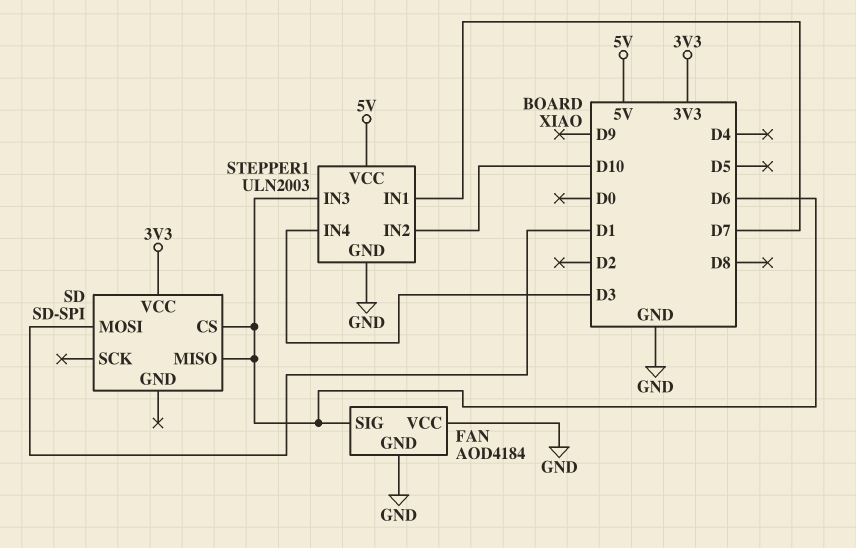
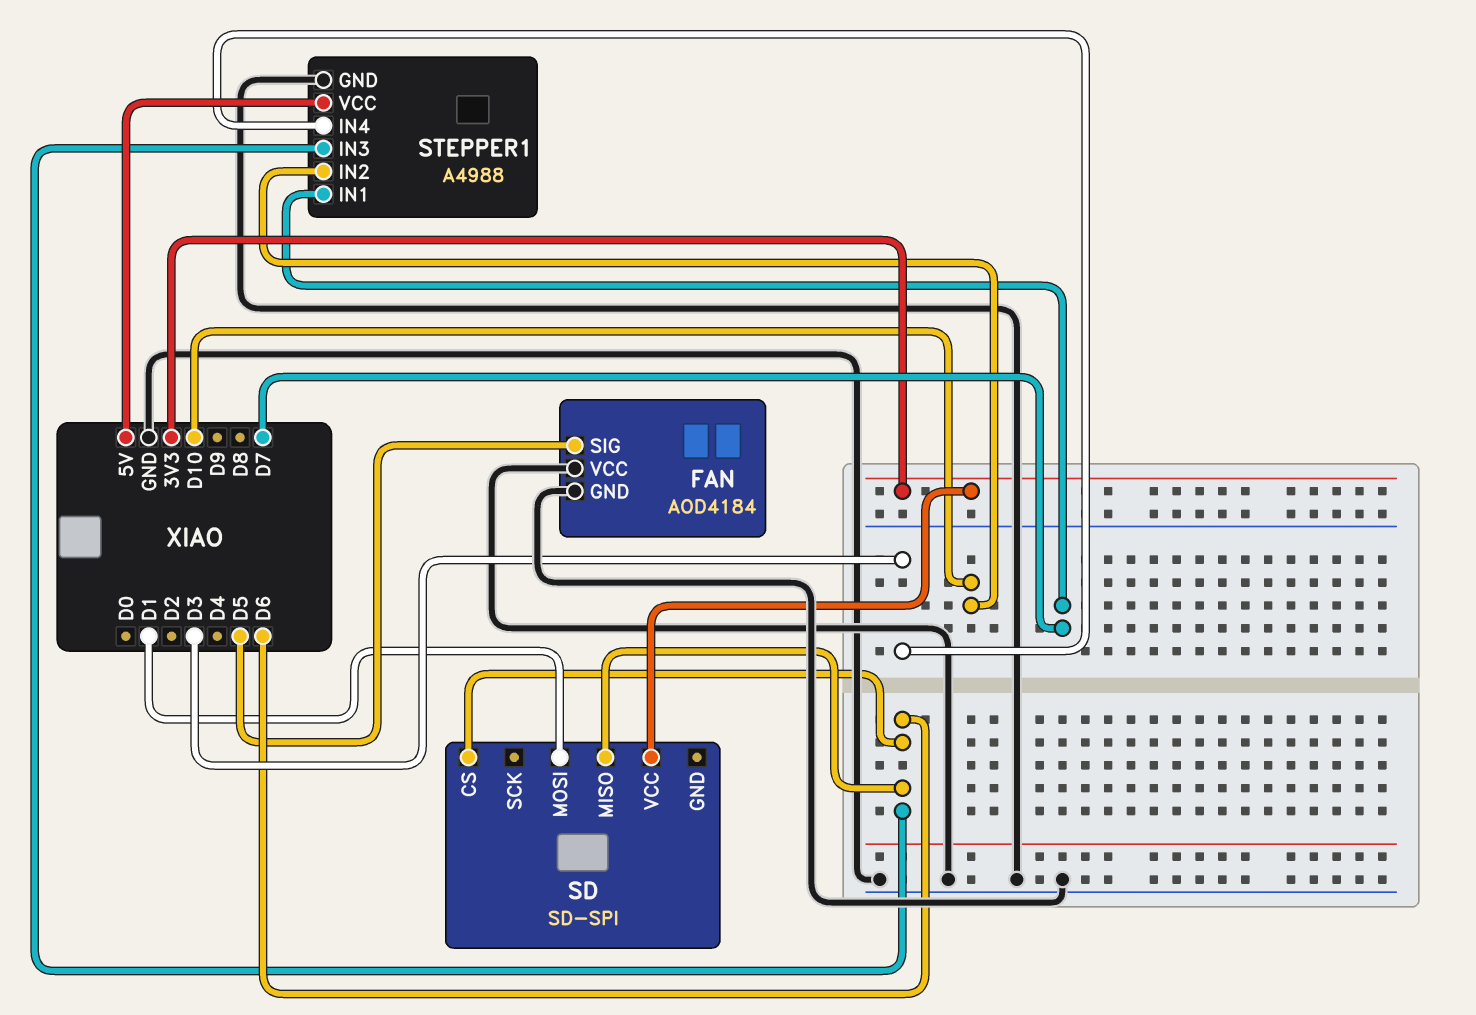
FAN pin SIG: D6 -> D5
STEPPER1: ULN2003 -> A4988

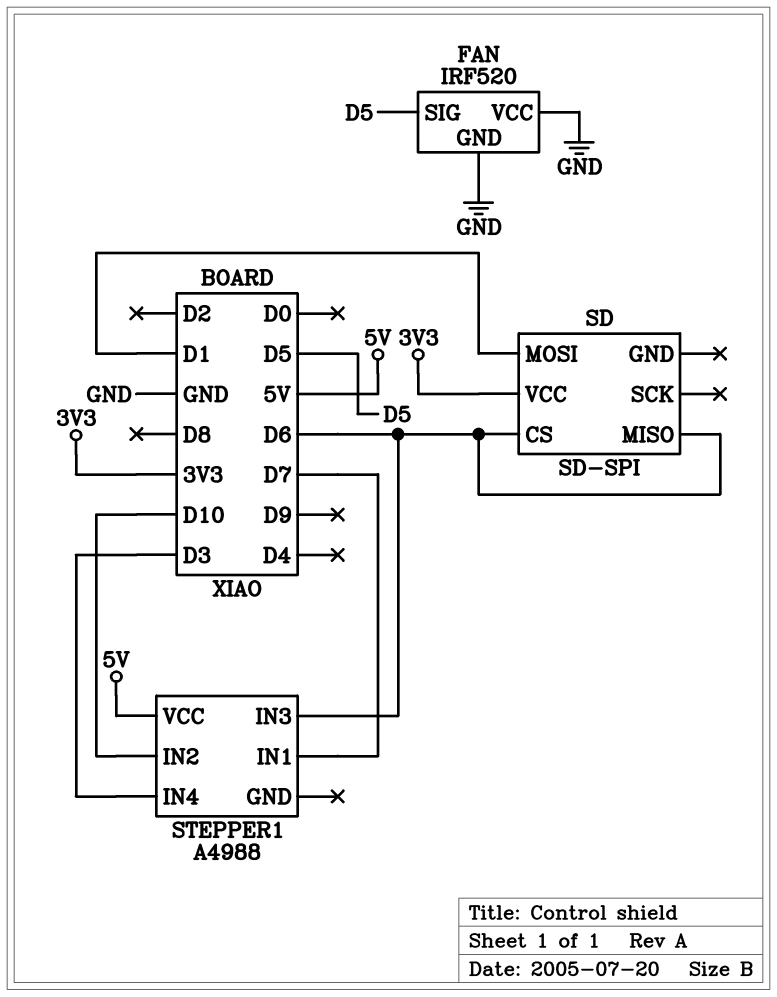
FAN: AOD4184 -> IRF520
STEPPER1 pin GND: GND -> none

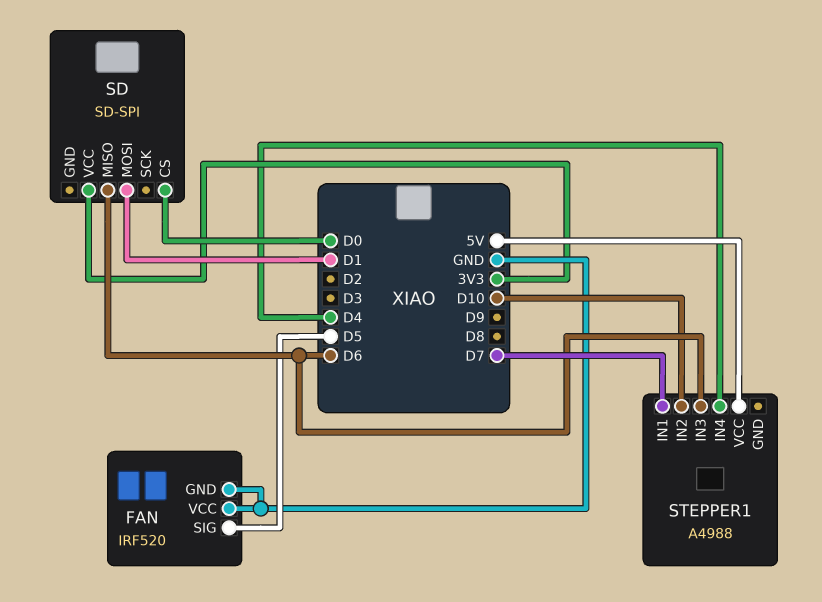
SD pin CS: D6 -> D0
STEPPER1 pin IN4: D3 -> D4

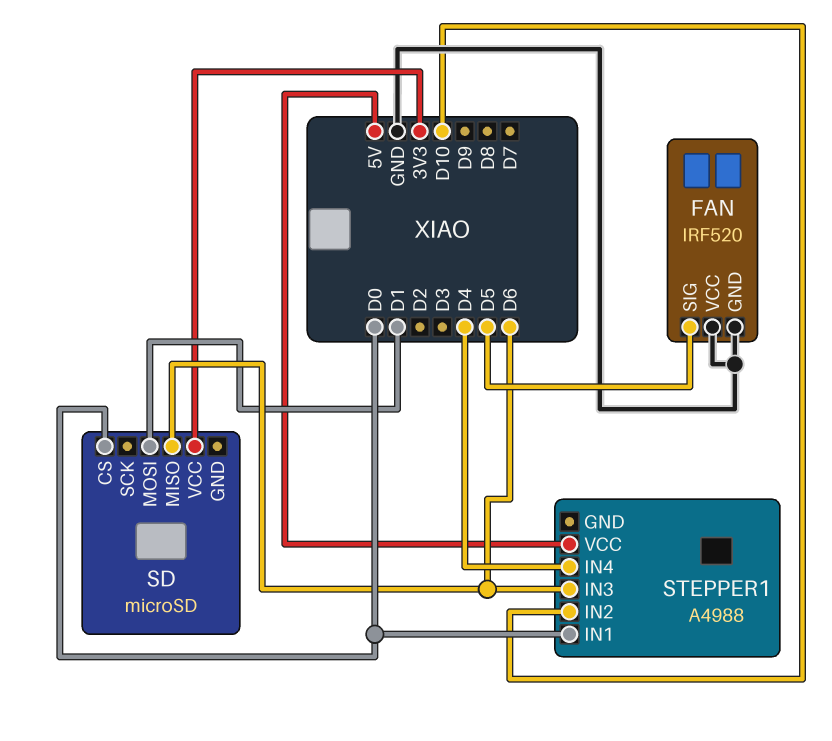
SD: SD-SPI -> microSD
STEPPER1 pin IN1: D7 -> D0

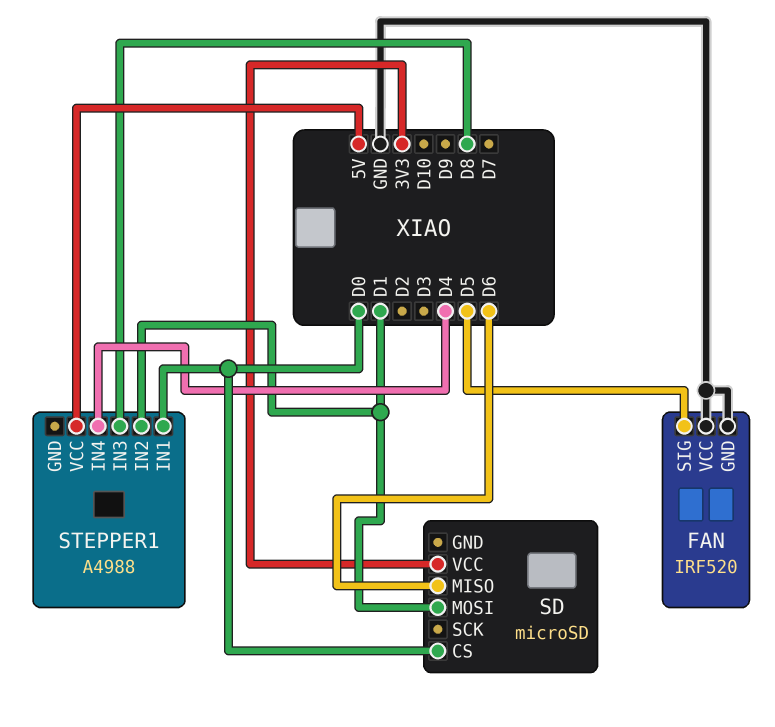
STEPPER1 pin IN2: D10 -> D1
STEPPER1 pin IN3: D6 -> D8

